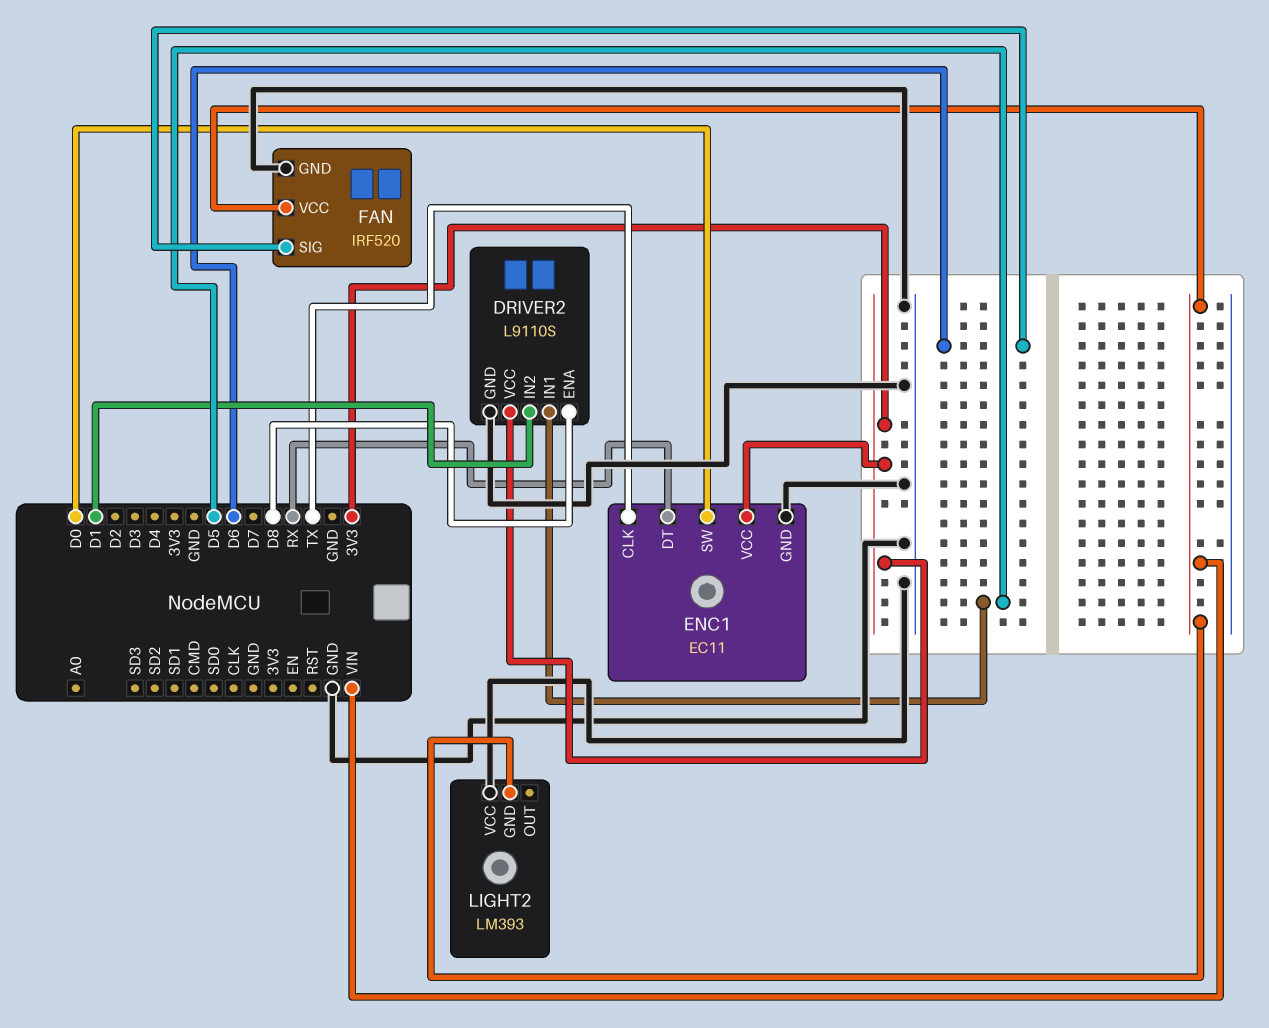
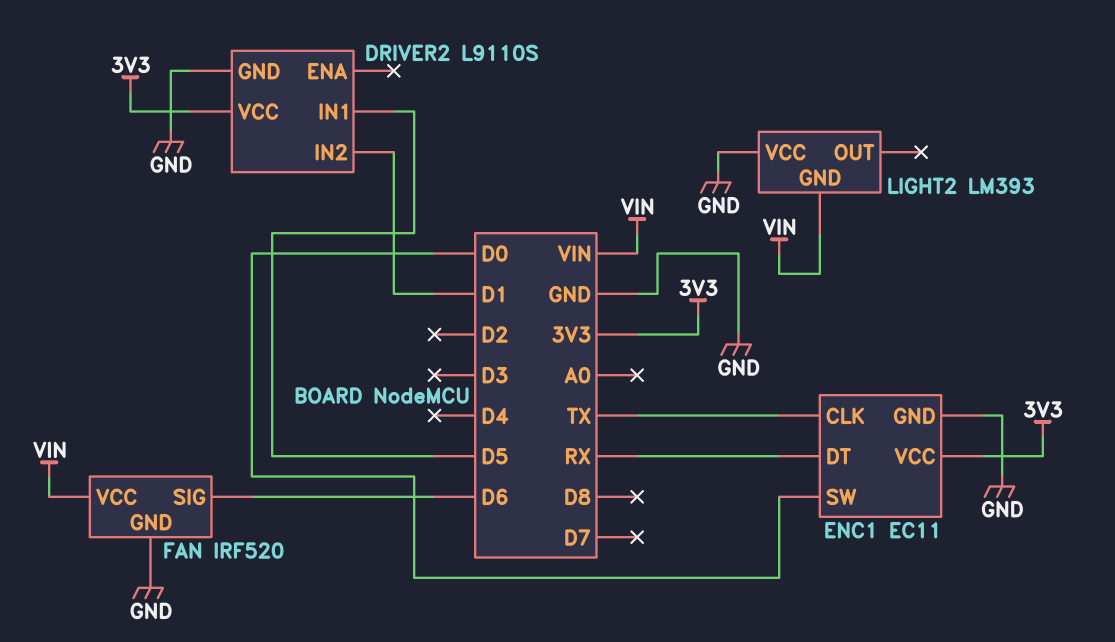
DRIVER2 pin ENA: D8 -> none

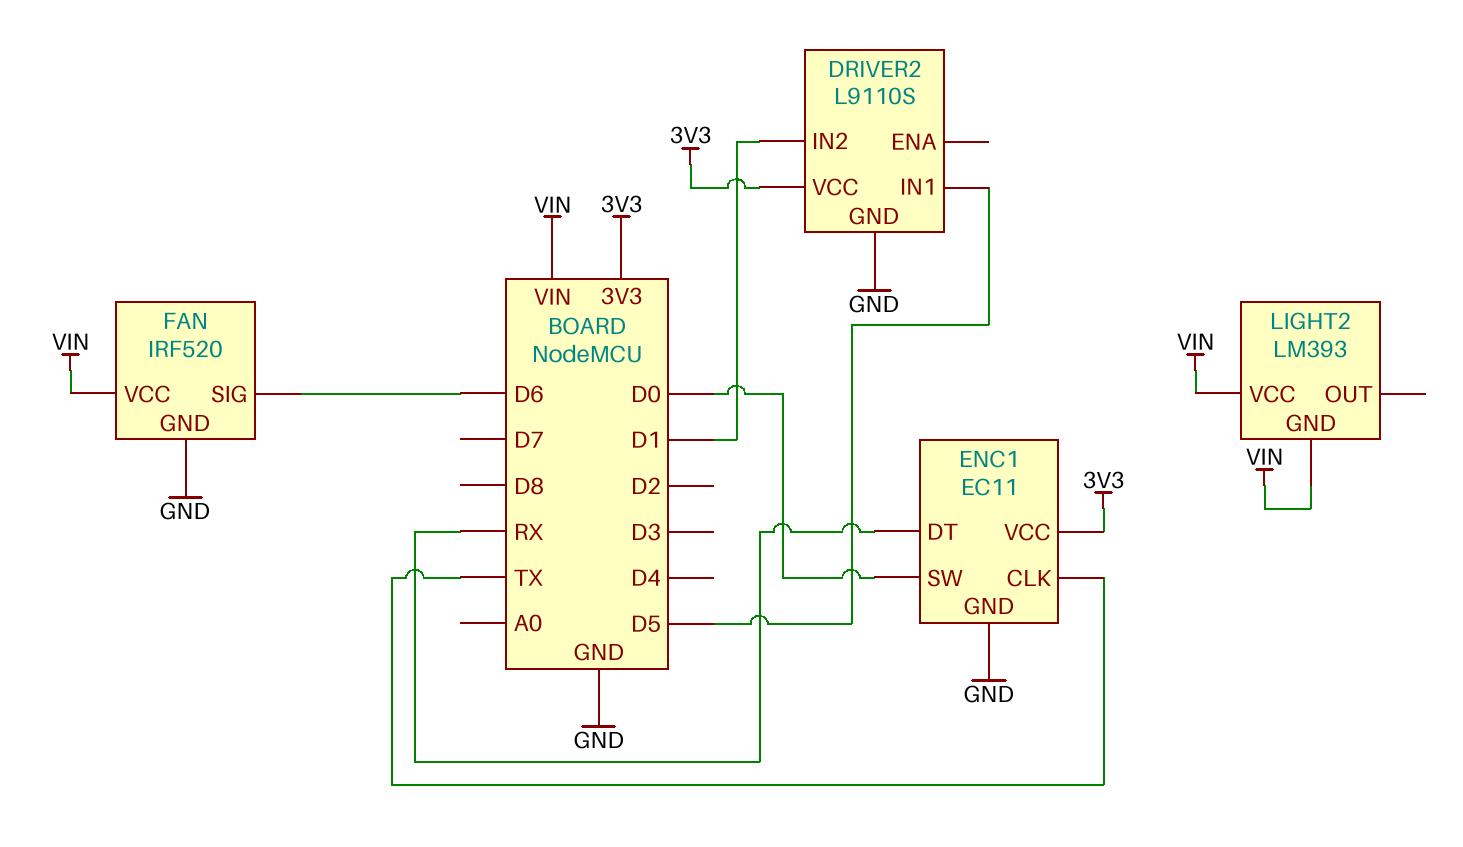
LIGHT2 pin VCC: GND -> VIN

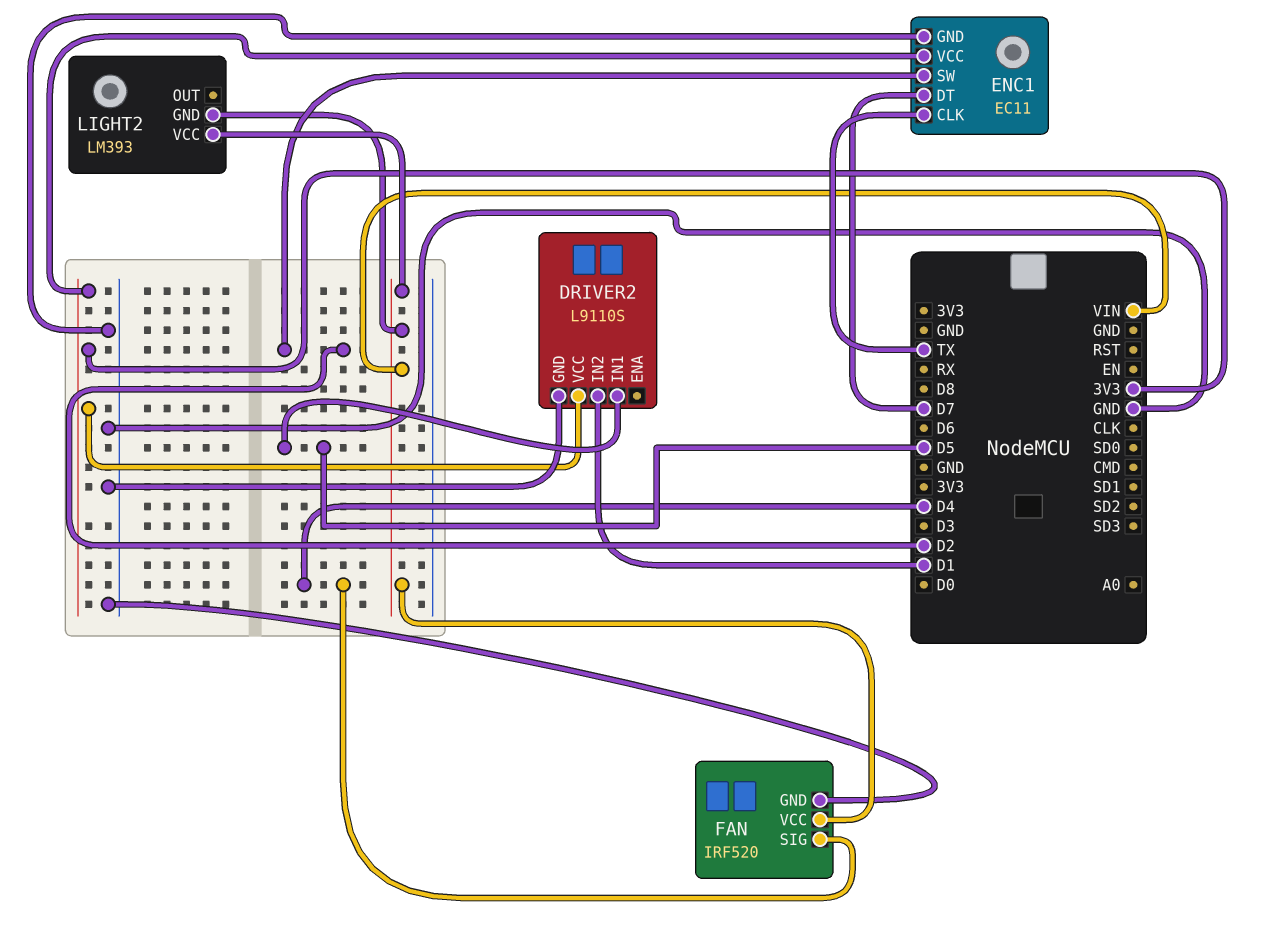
ENC1 pin DT: RX -> D7
ENC1 pin SW: D0 -> D2
FAN pin SIG: D6 -> D4

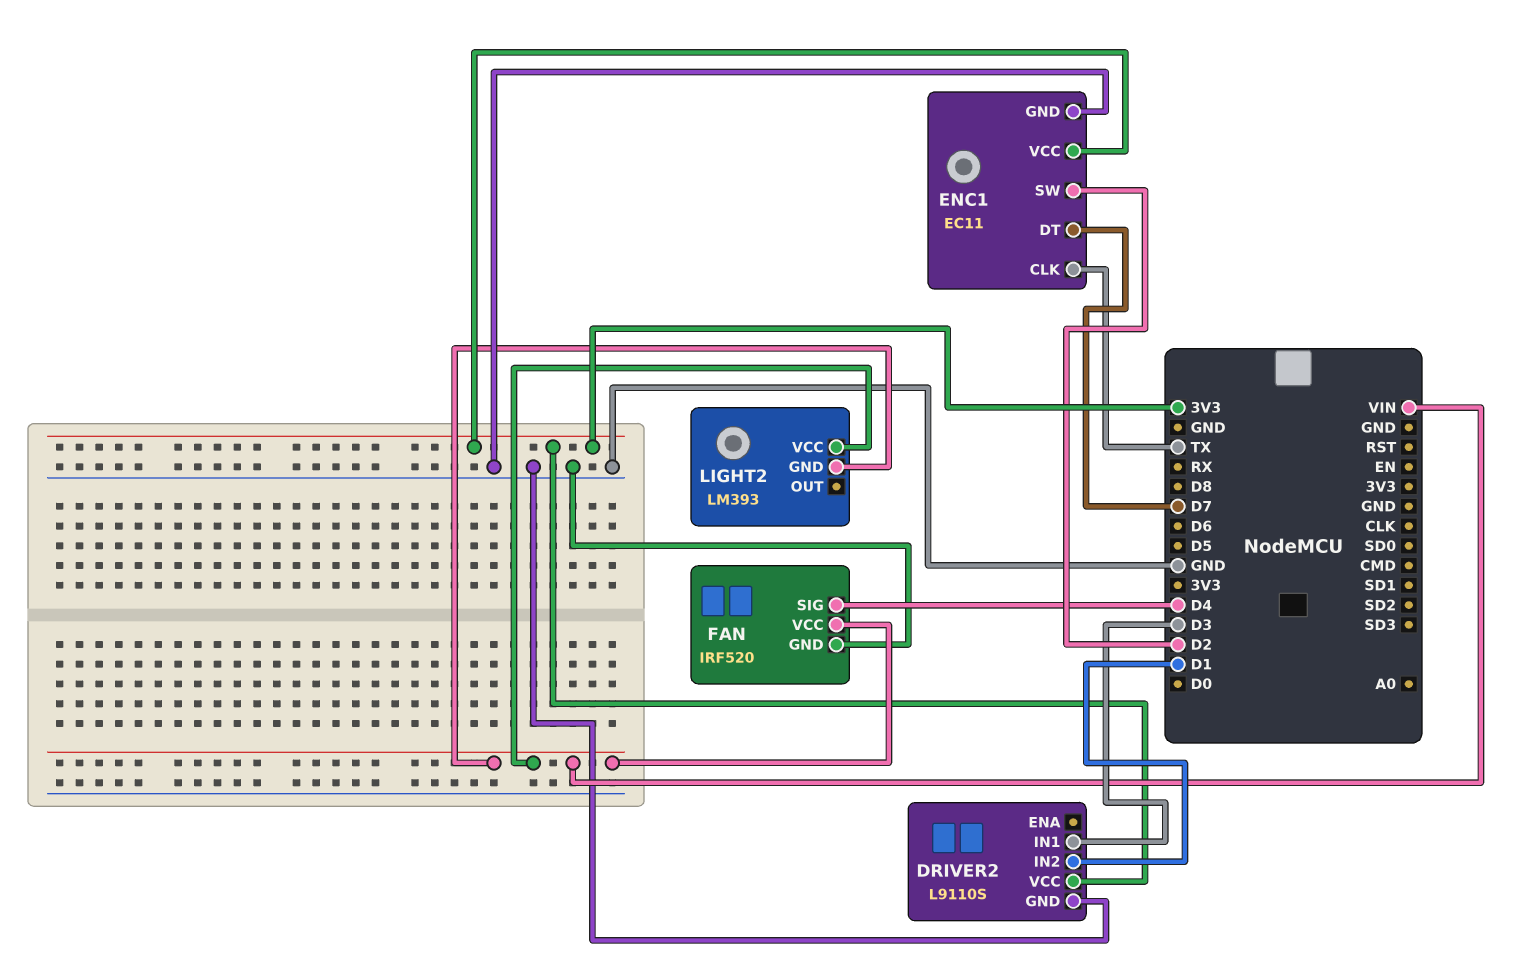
DRIVER2 pin IN1: D5 -> D3

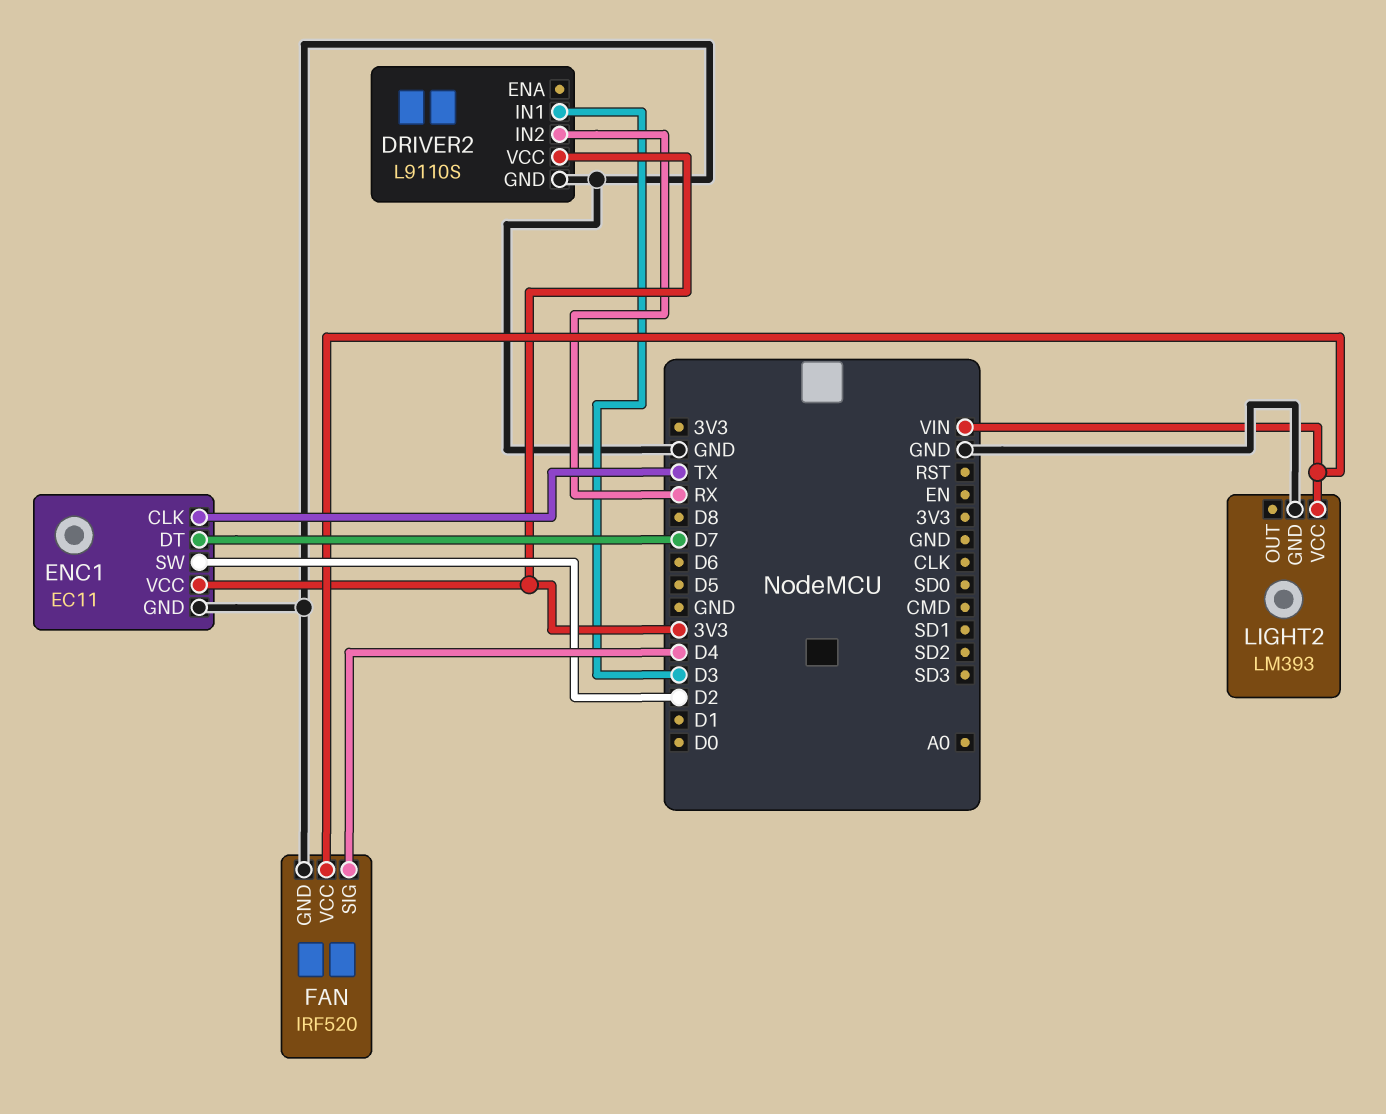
DRIVER2 pin IN2: D1 -> RX
LIGHT2 pin GND: VIN -> GND

